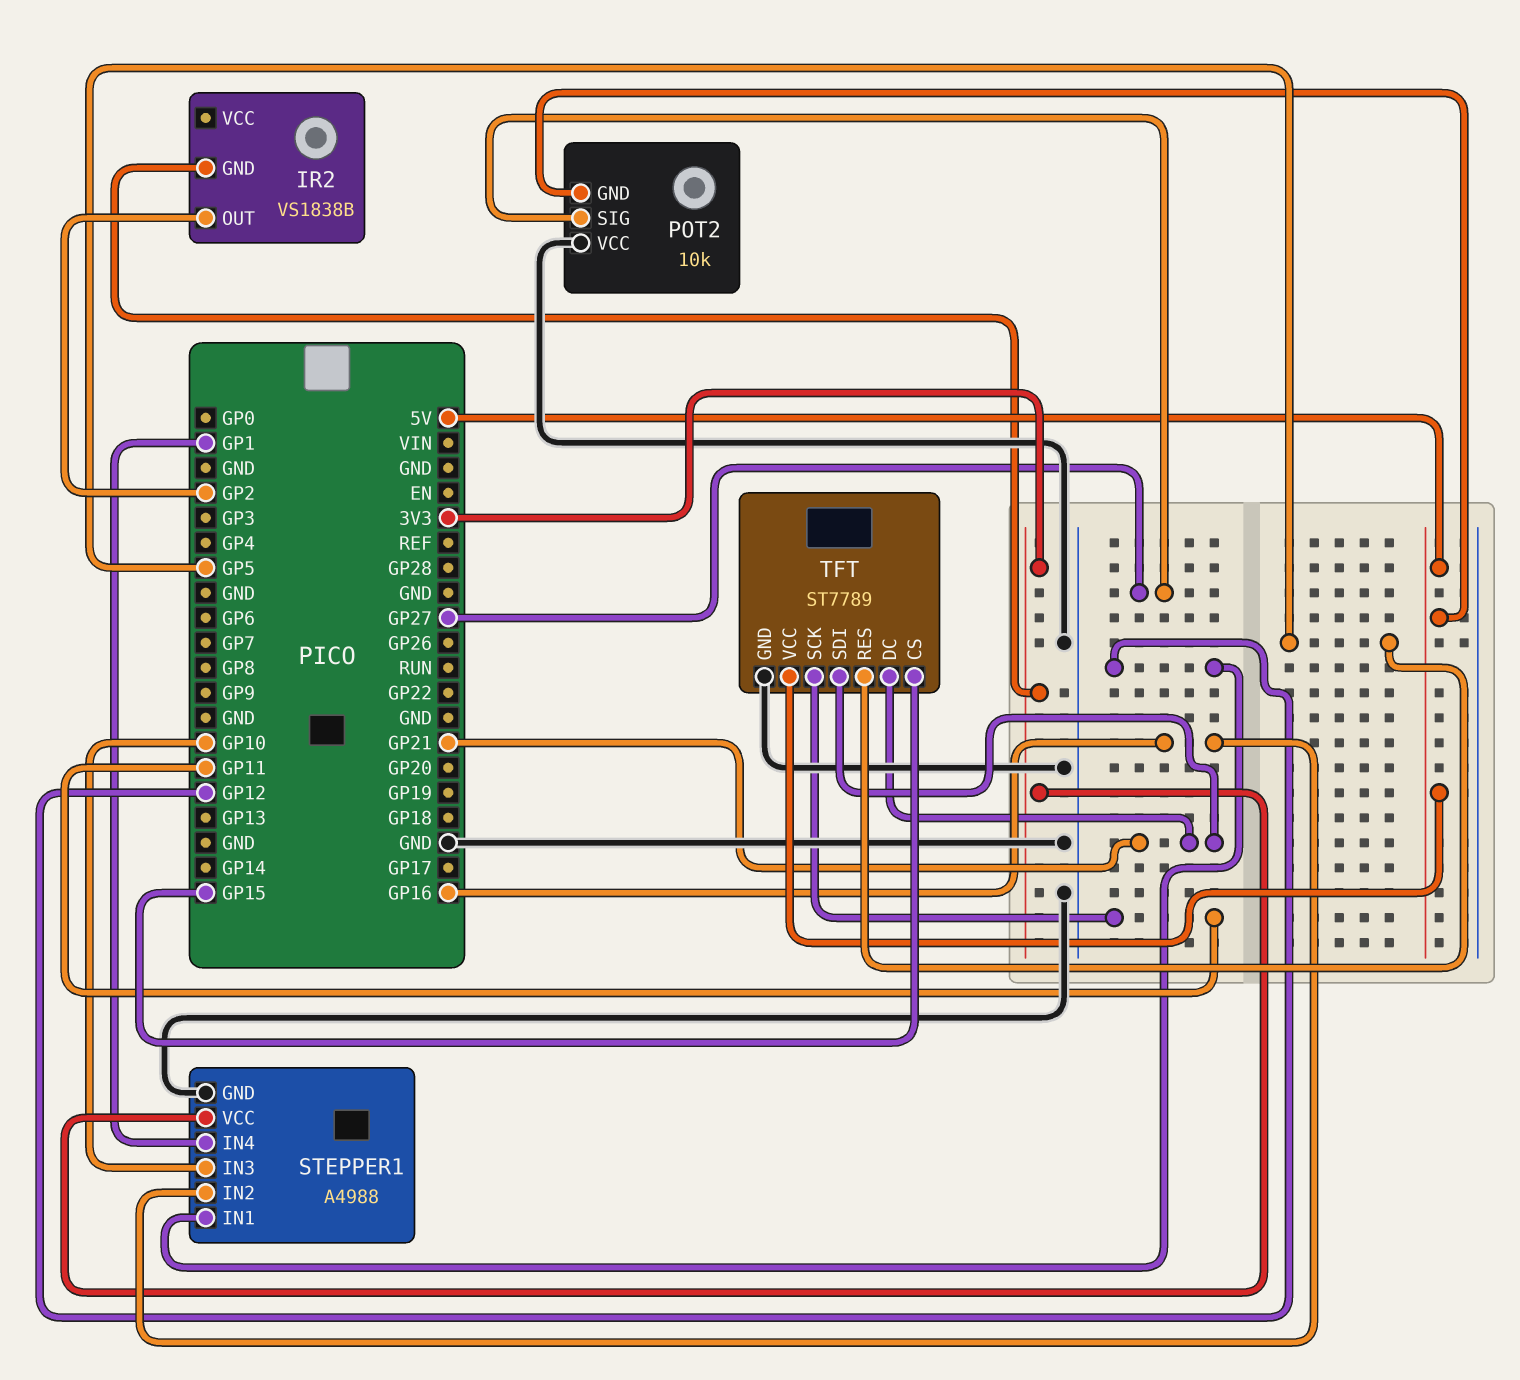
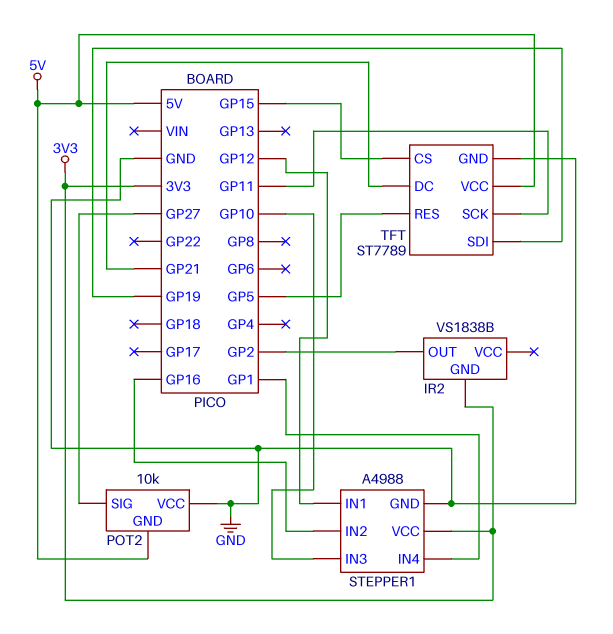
TFT pin SDI: GP21 -> GP19

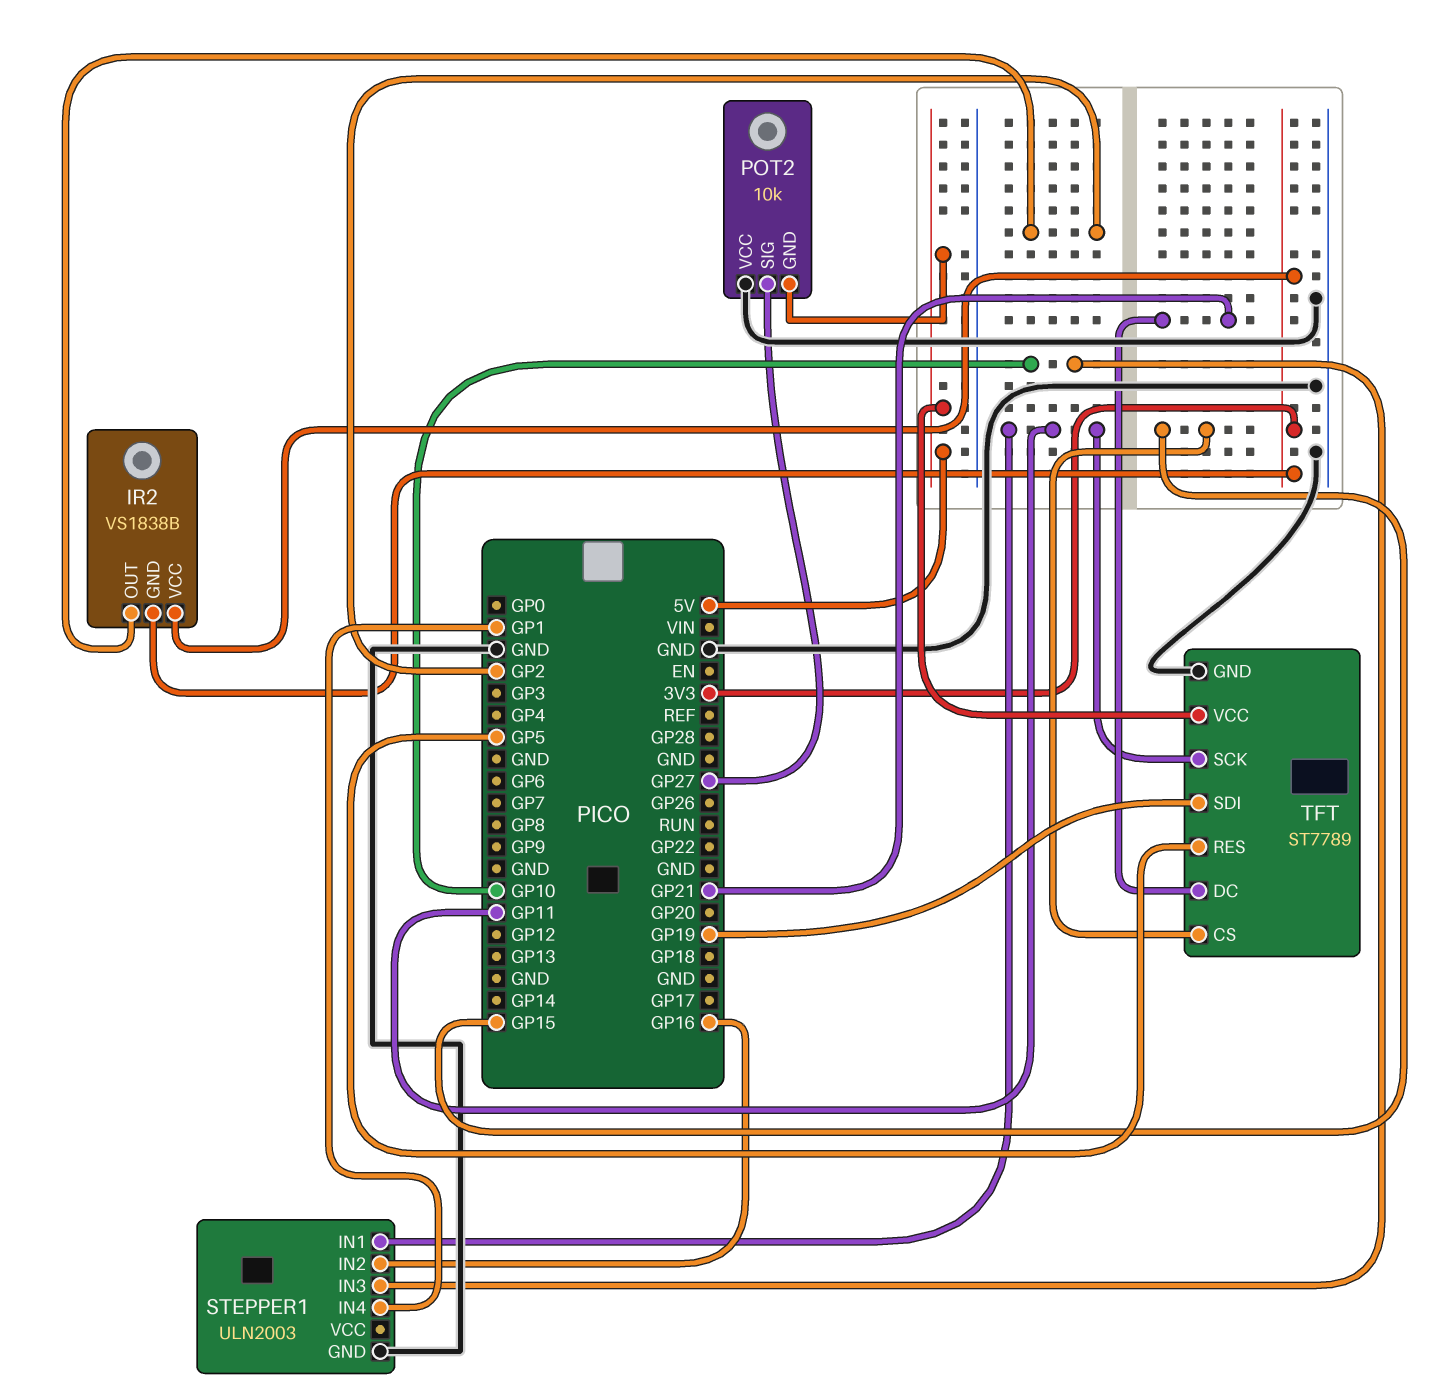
IR2 pin VCC: none -> 3V3
STEPPER1: A4988 -> ULN2003
STEPPER1 pin IN1: GP12 -> GP11
STEPPER1 pin VCC: 3V3 -> none

